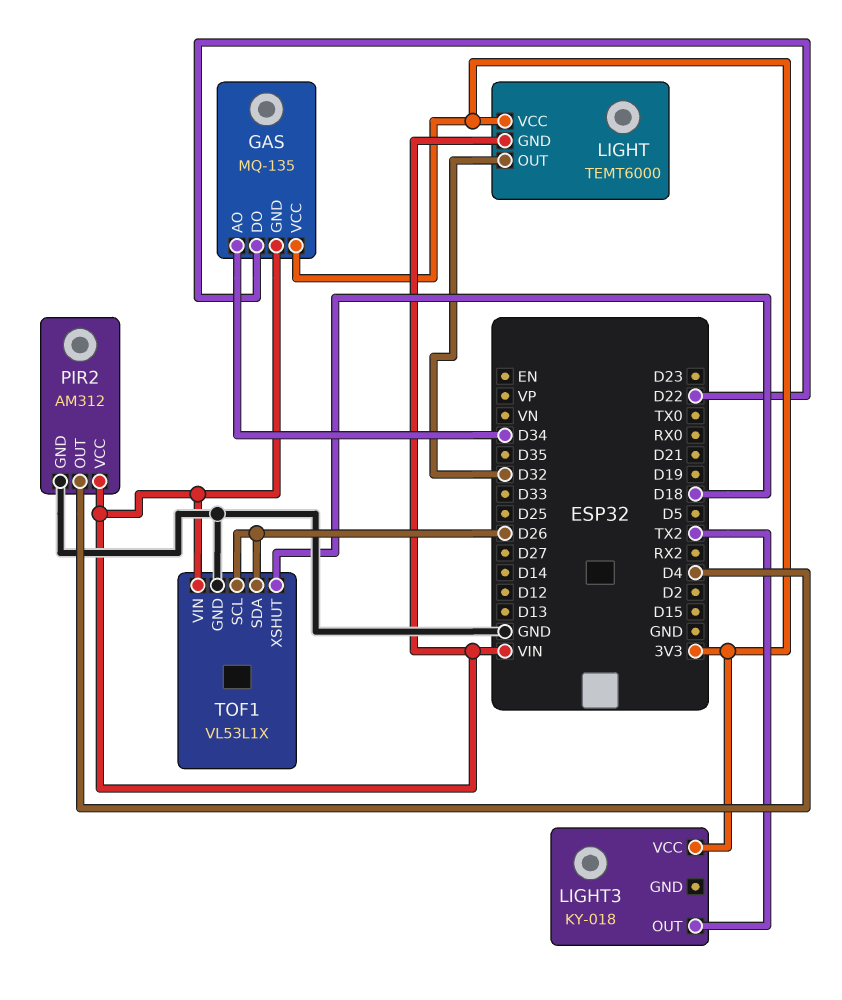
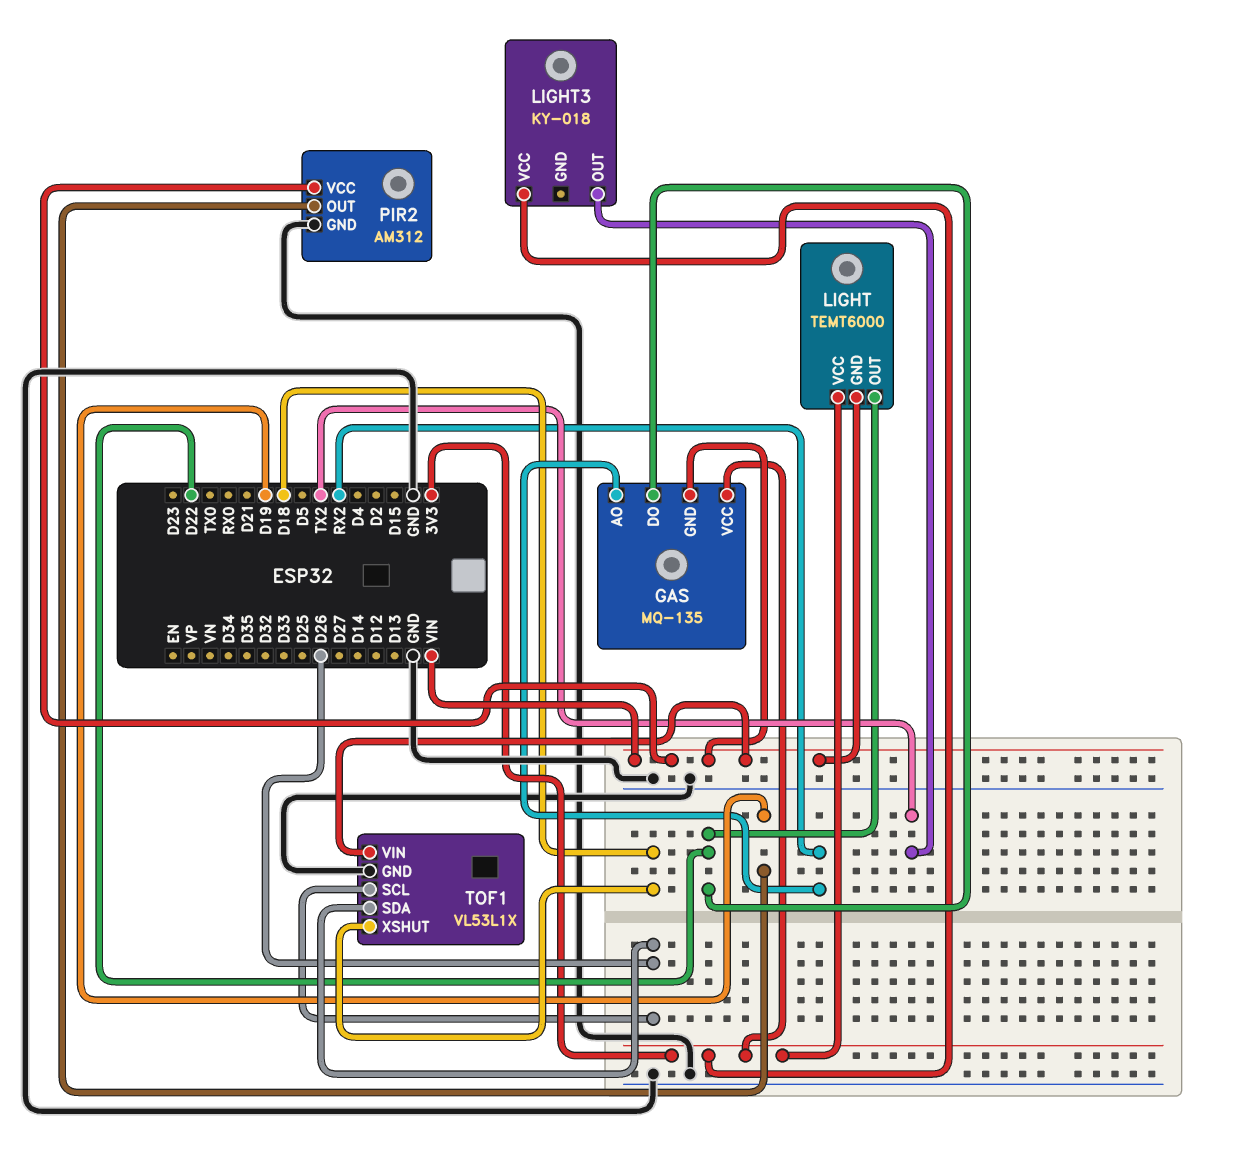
GAS pin AO: D34 -> RX2
LIGHT pin OUT: D32 -> D22
PIR2 pin OUT: D4 -> D19

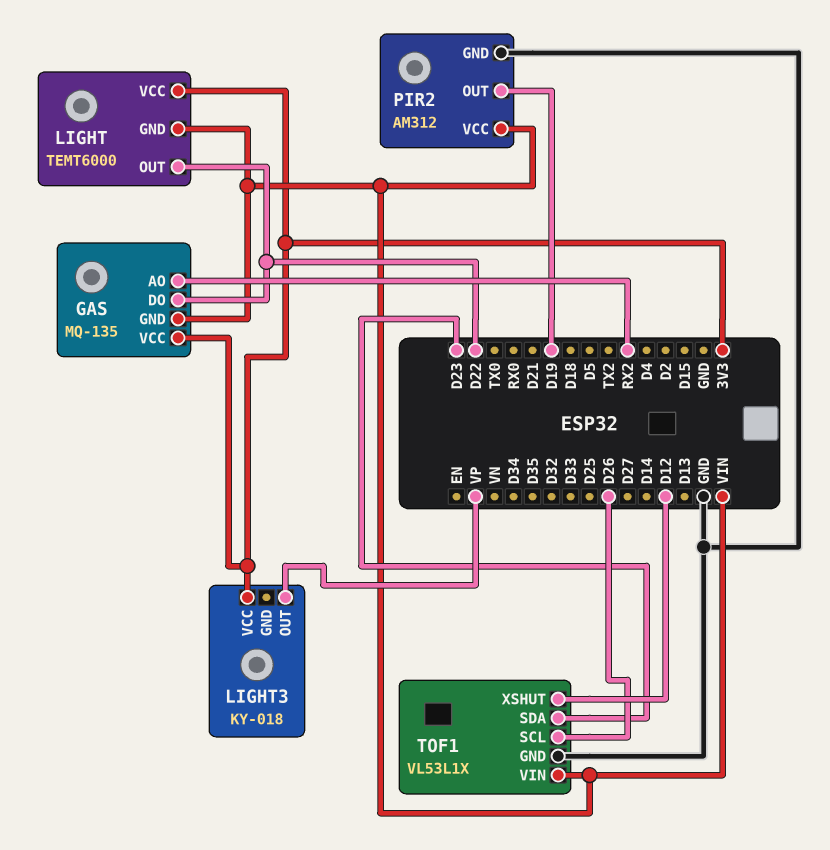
LIGHT3 pin OUT: TX2 -> VP
TOF1 pin SDA: D26 -> D23
TOF1 pin XSHUT: D18 -> D12

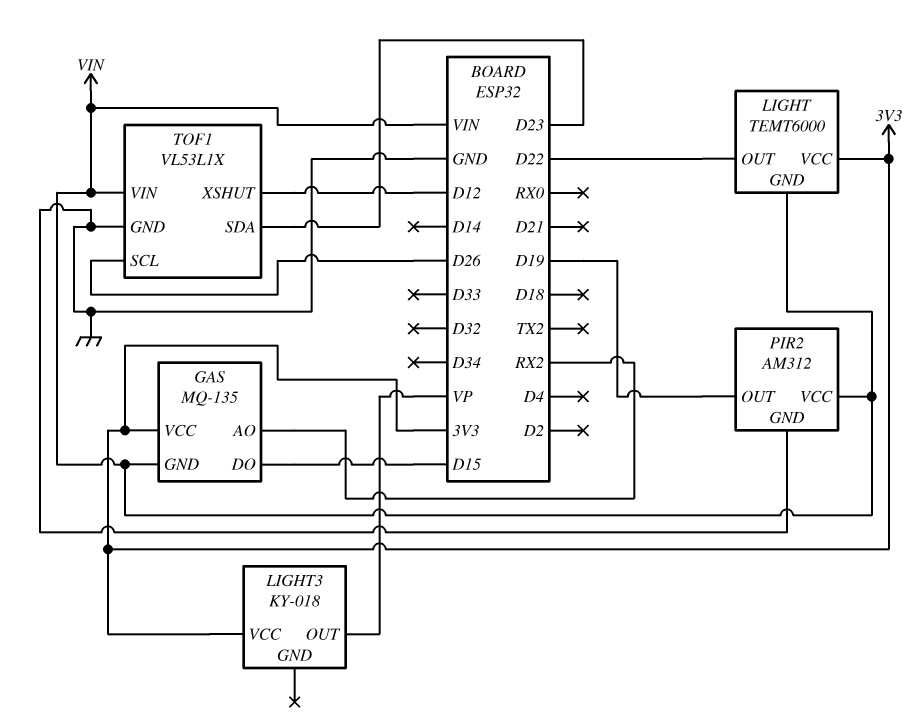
GAS pin DO: D22 -> D15

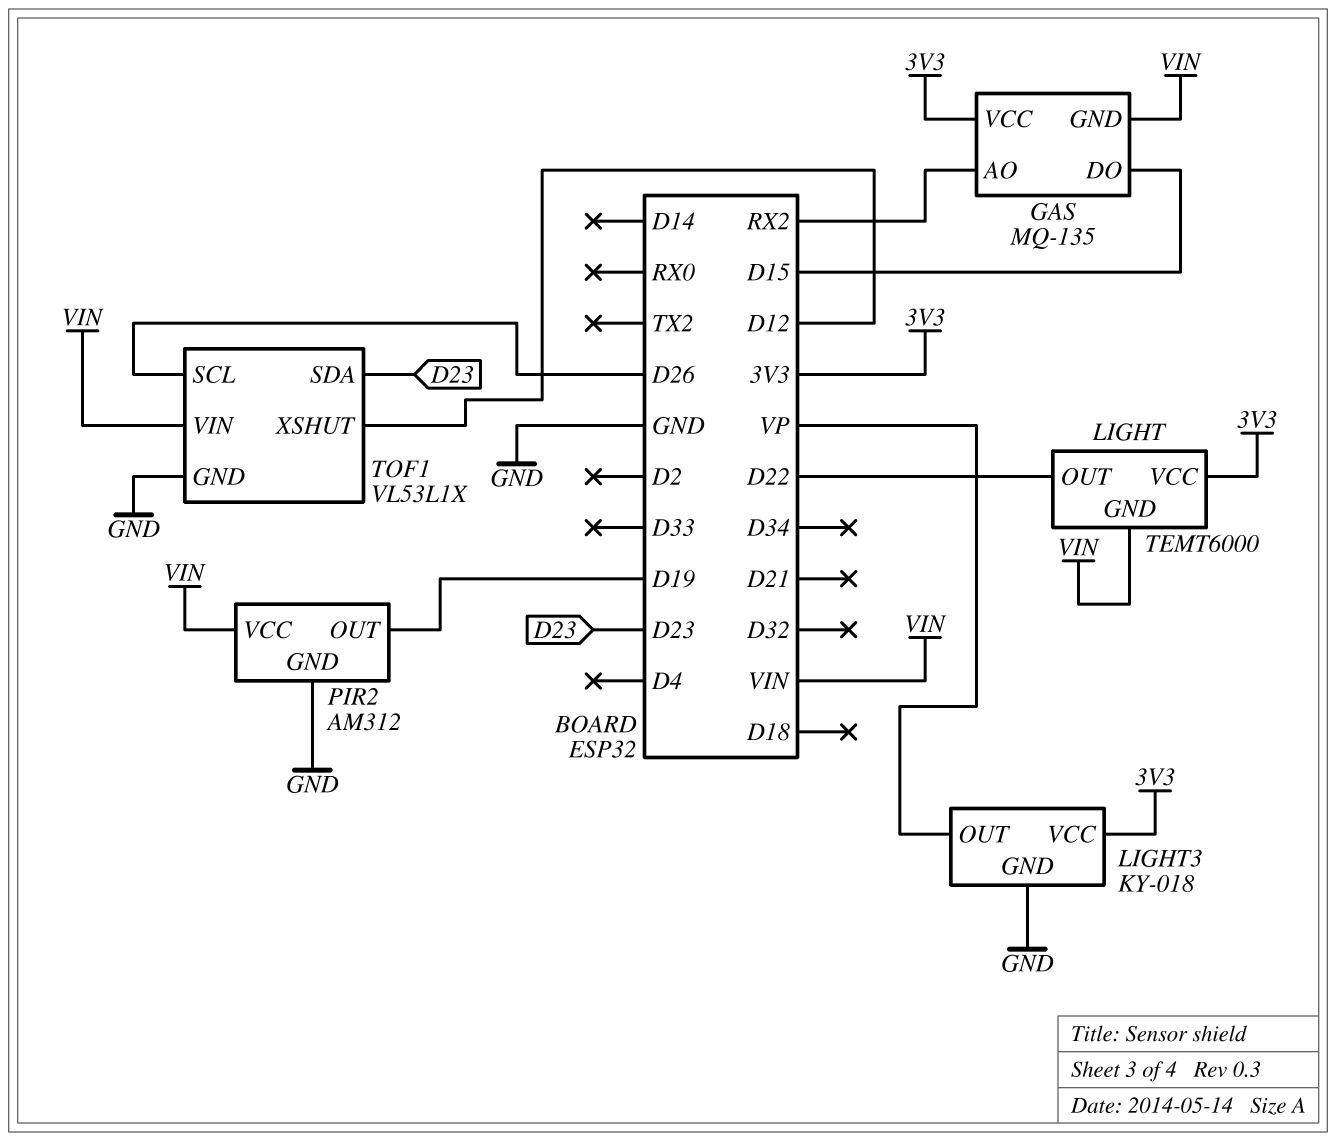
LIGHT3 pin GND: none -> GND

